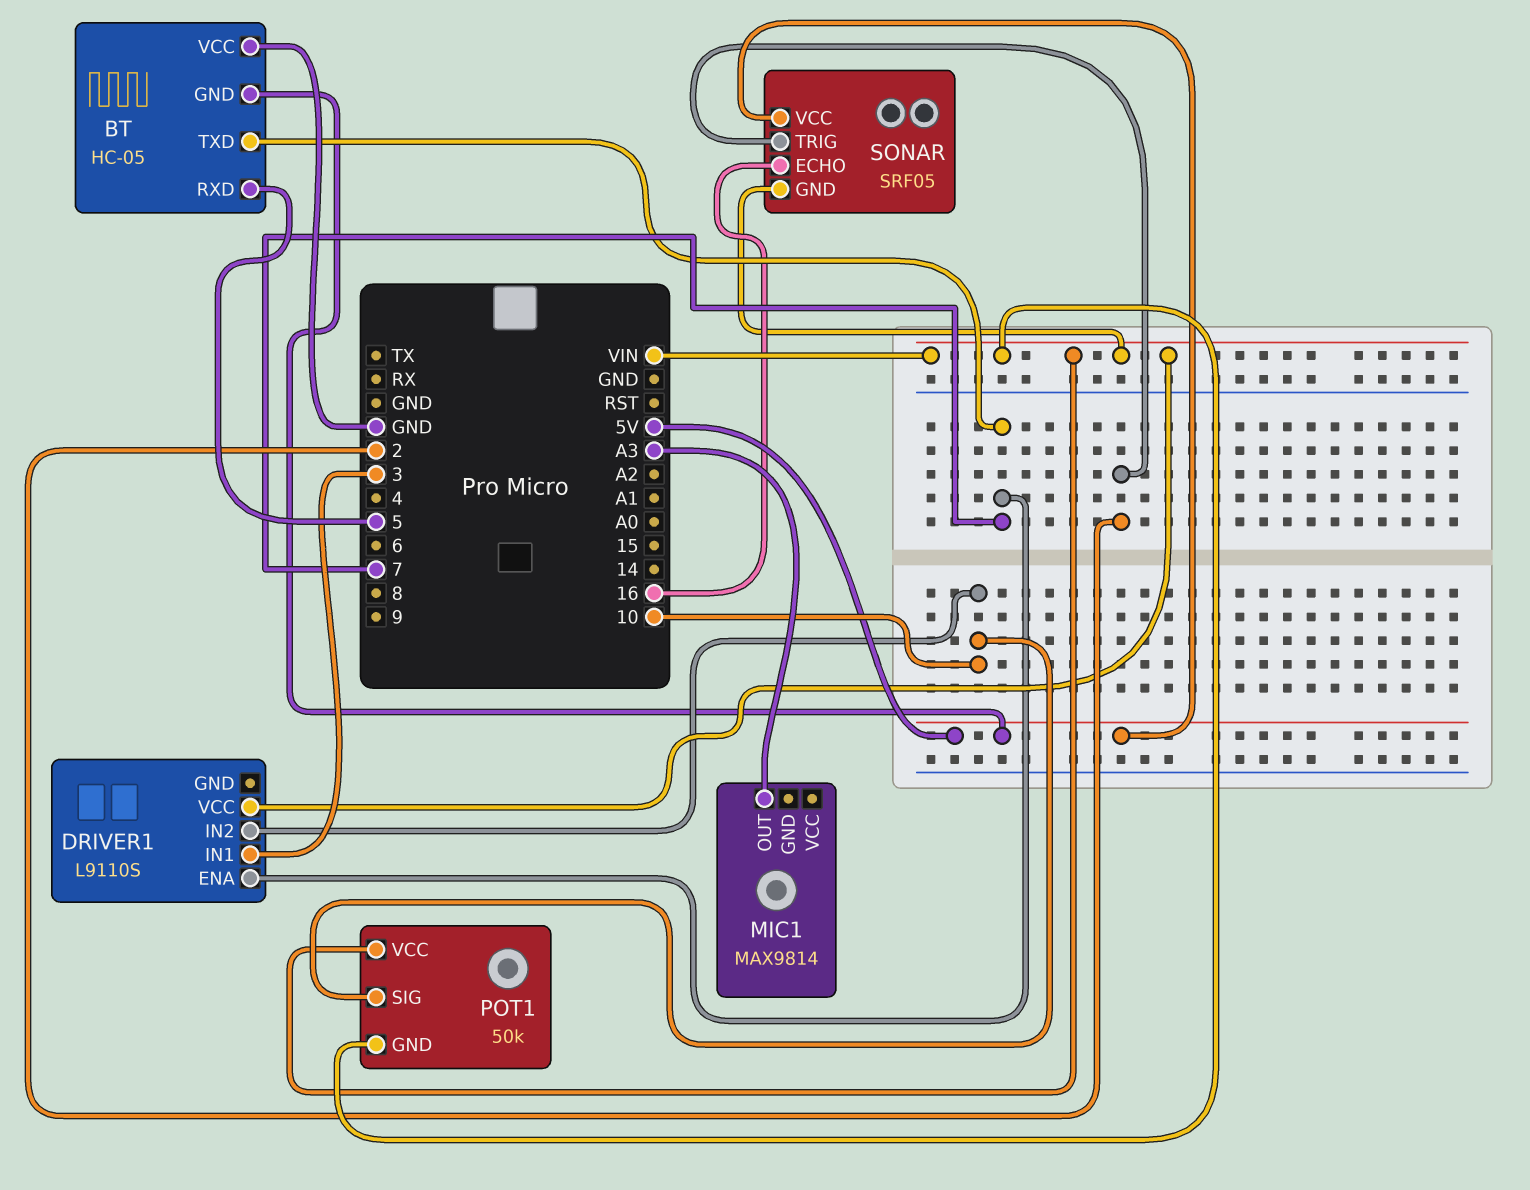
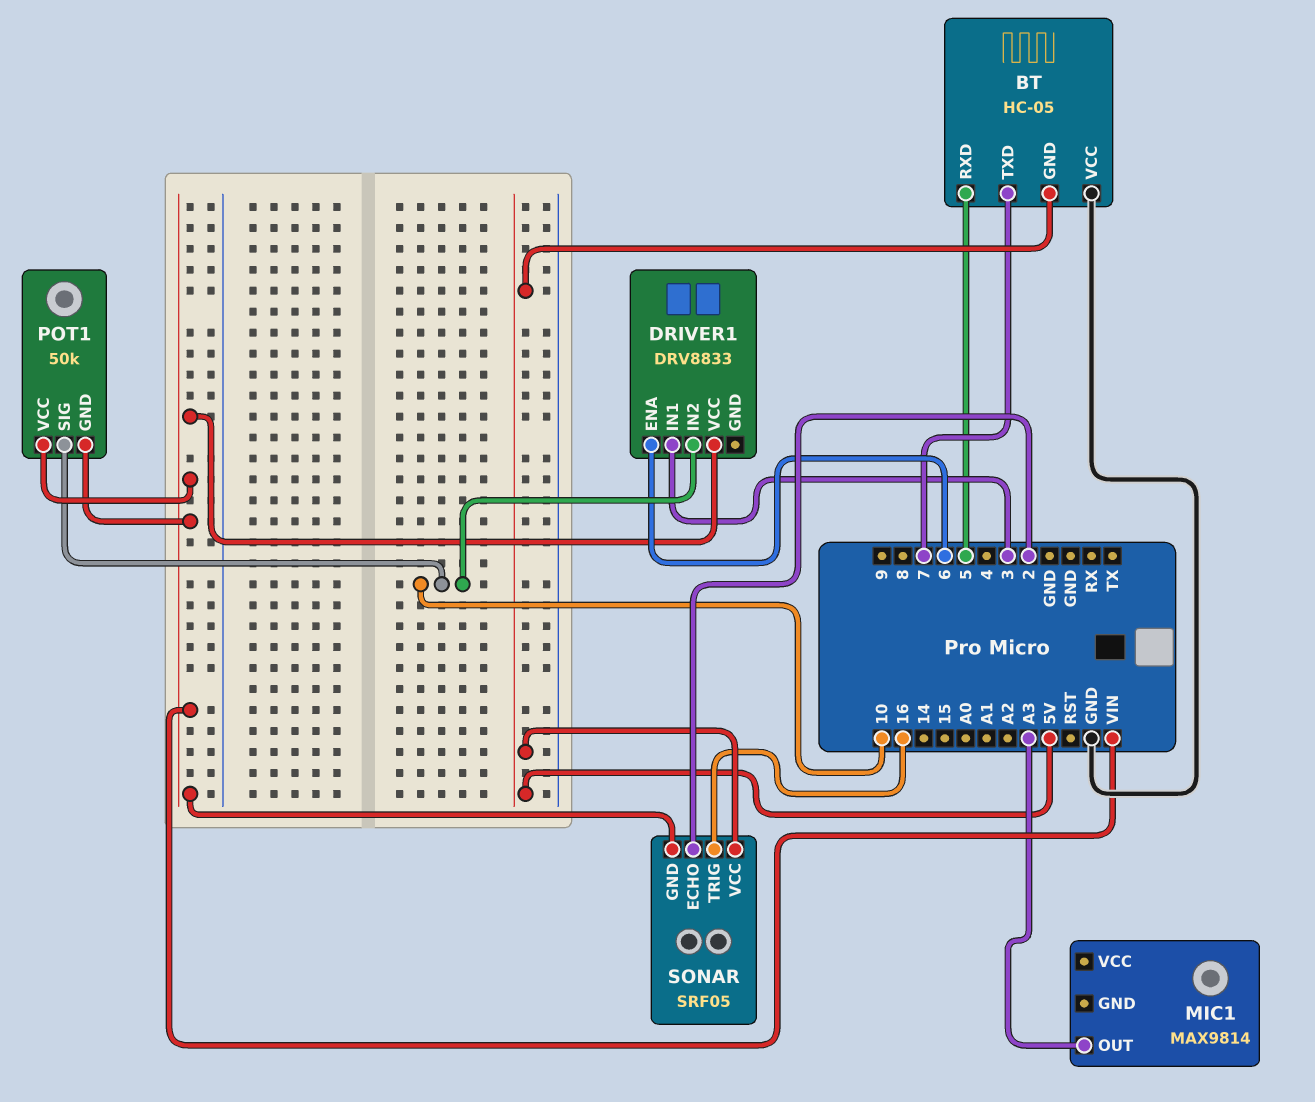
DRIVER1: L9110S -> DRV8833
DRIVER1 pin ENA: 7 -> 6
SONAR pin ECHO: 16 -> 2
SONAR pin TRIG: 2 -> 16

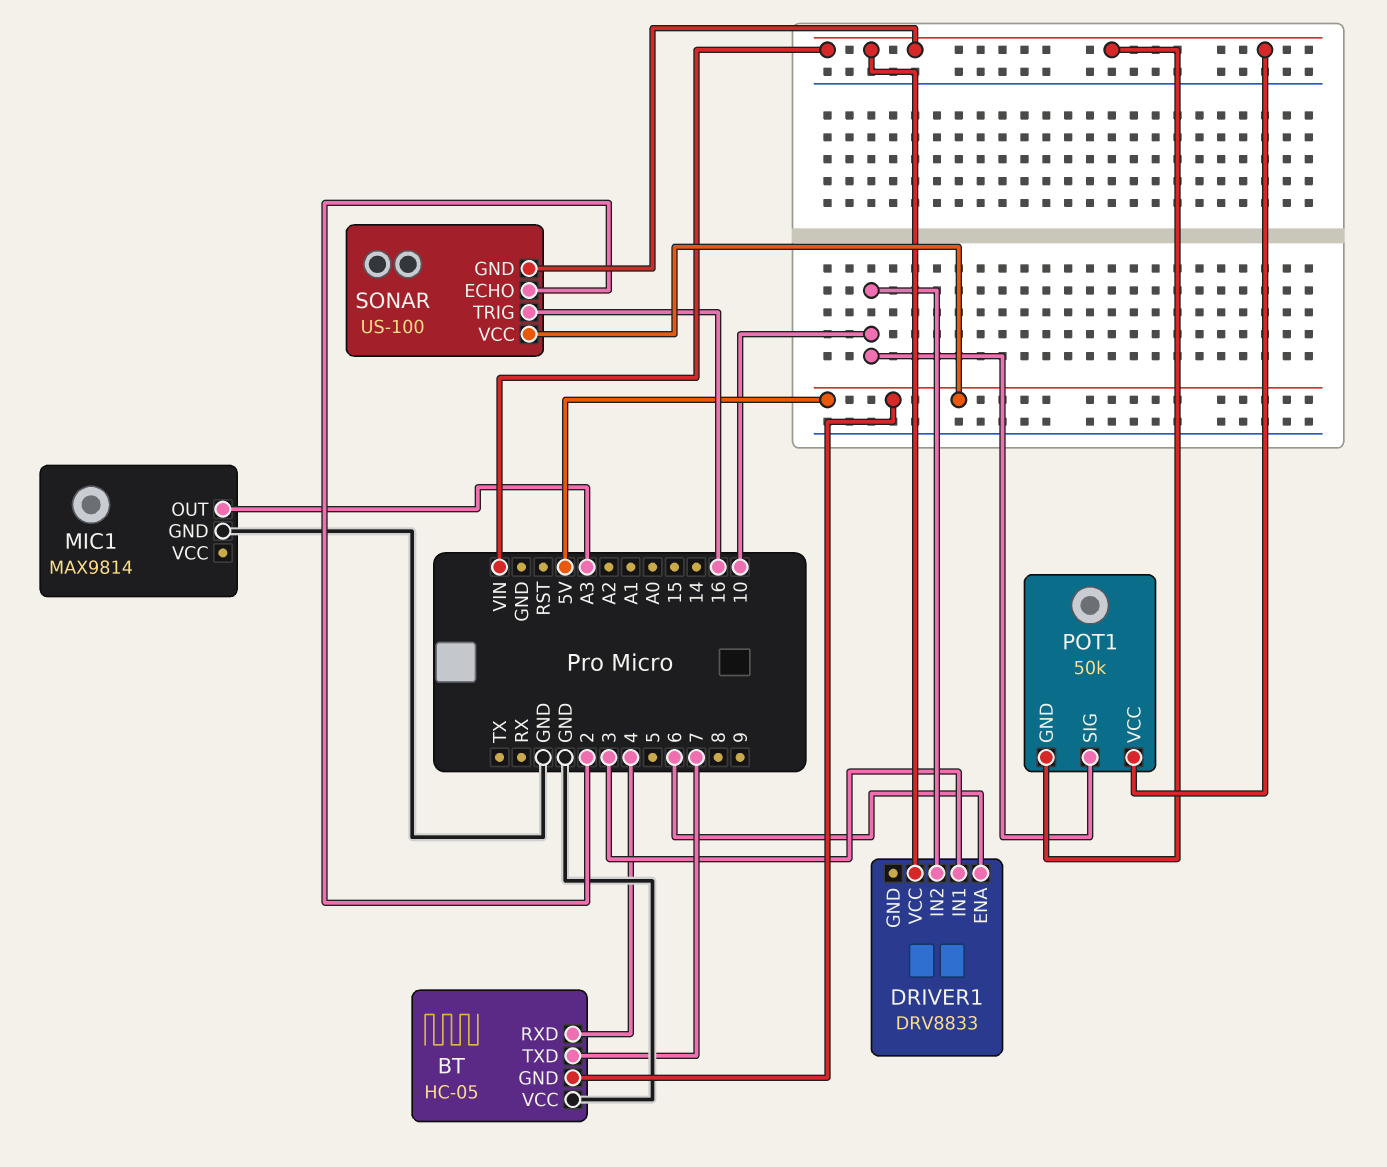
BT pin RXD: 5 -> 4
MIC1 pin GND: none -> GND
SONAR: SRF05 -> US-100

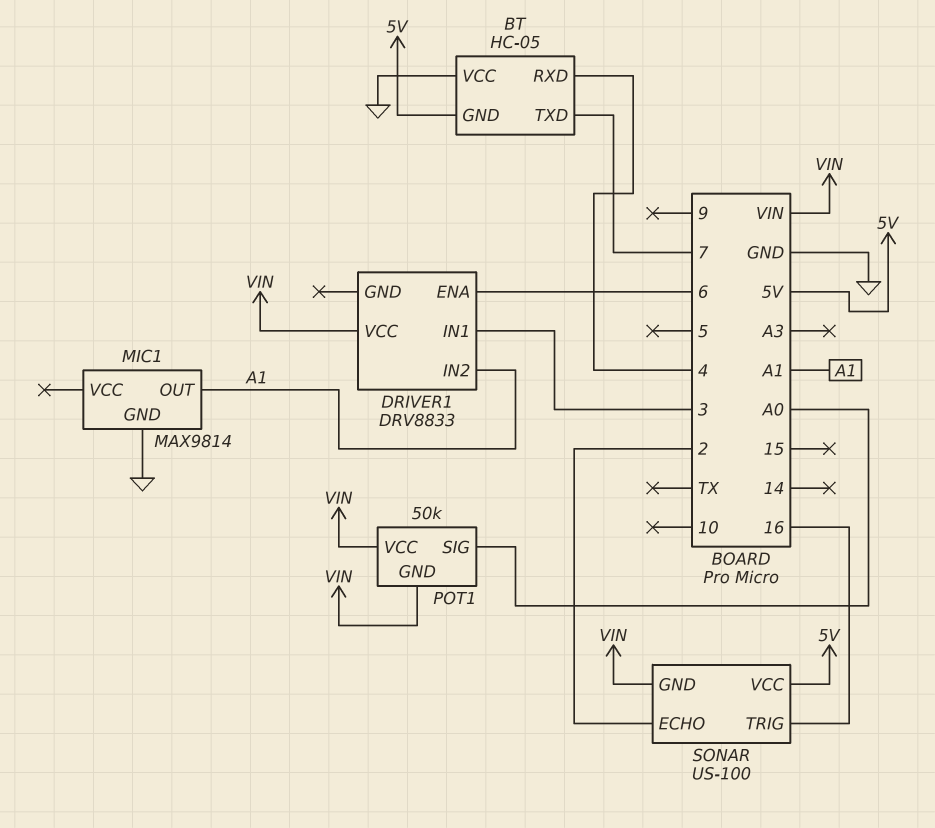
DRIVER1 pin IN2: 10 -> A1
MIC1 pin OUT: A3 -> A1
POT1 pin SIG: 10 -> A0

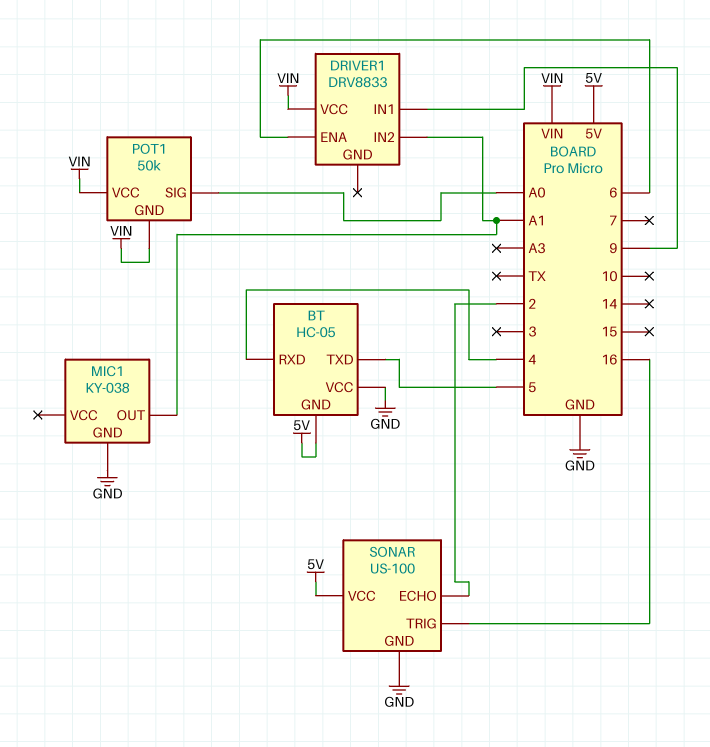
BT pin TXD: 7 -> 5
DRIVER1 pin IN1: 3 -> 9
MIC1: MAX9814 -> KY-038
SONAR pin GND: VIN -> GND

